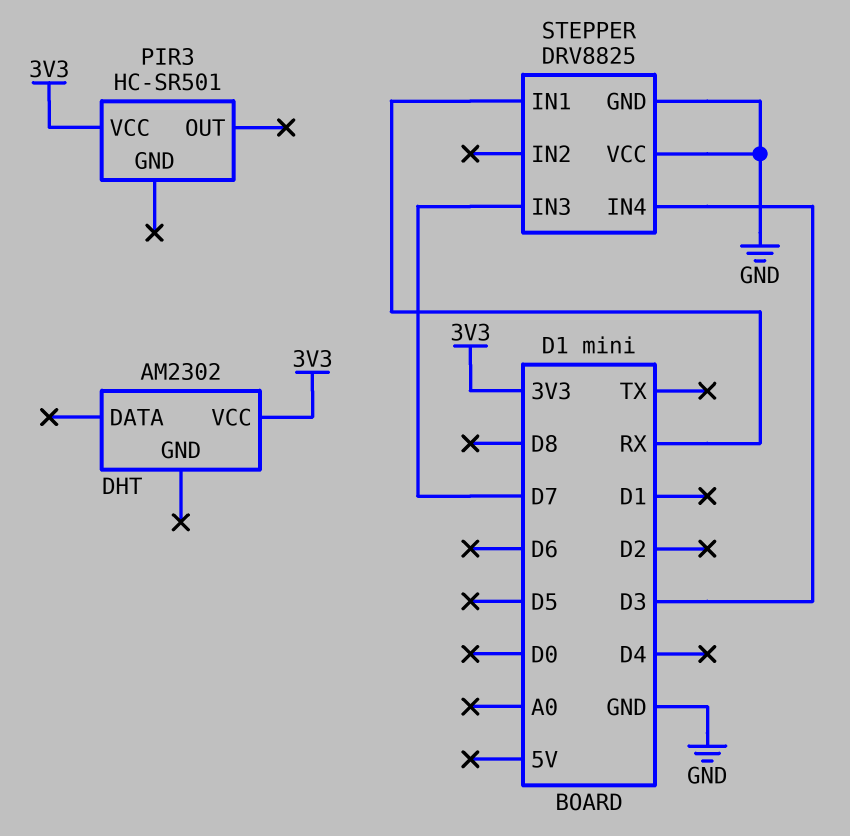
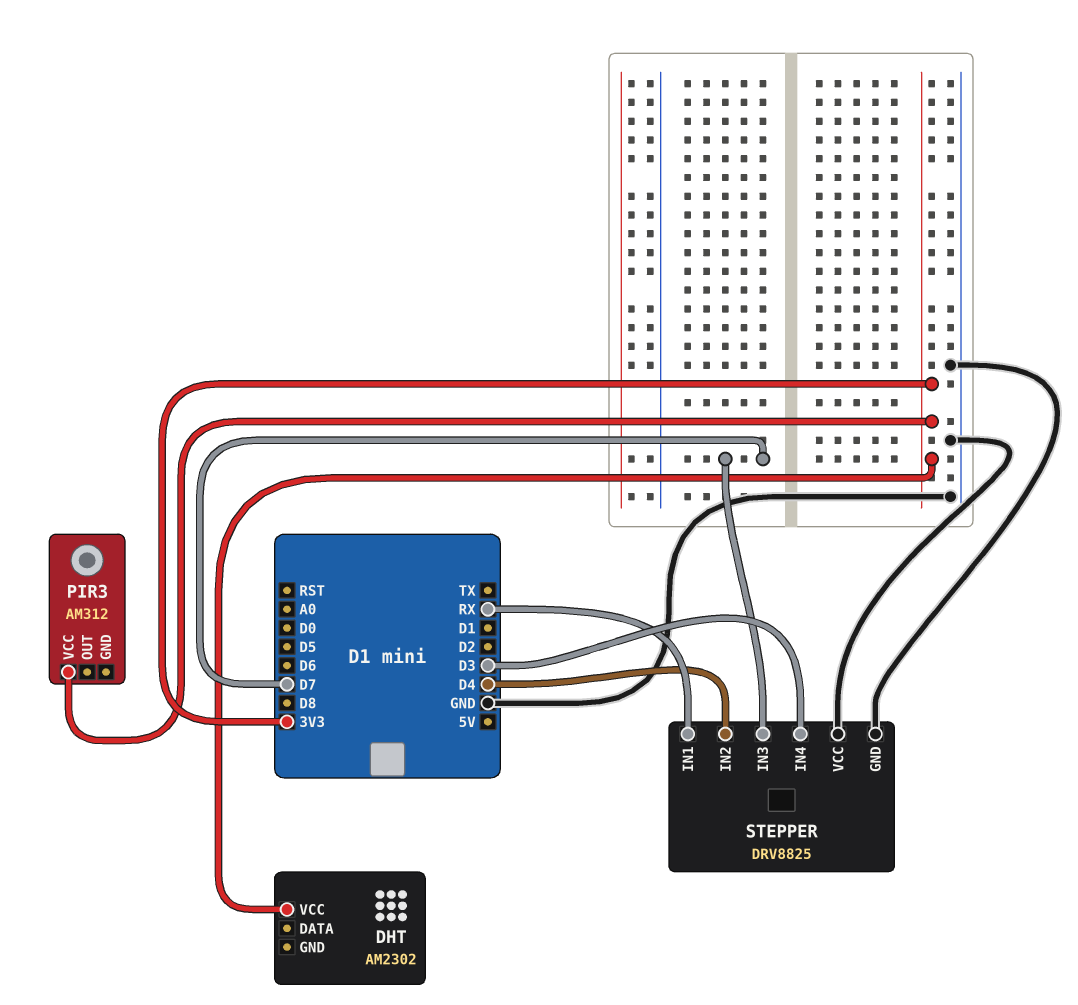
PIR3: HC-SR501 -> AM312
STEPPER pin IN2: none -> D4

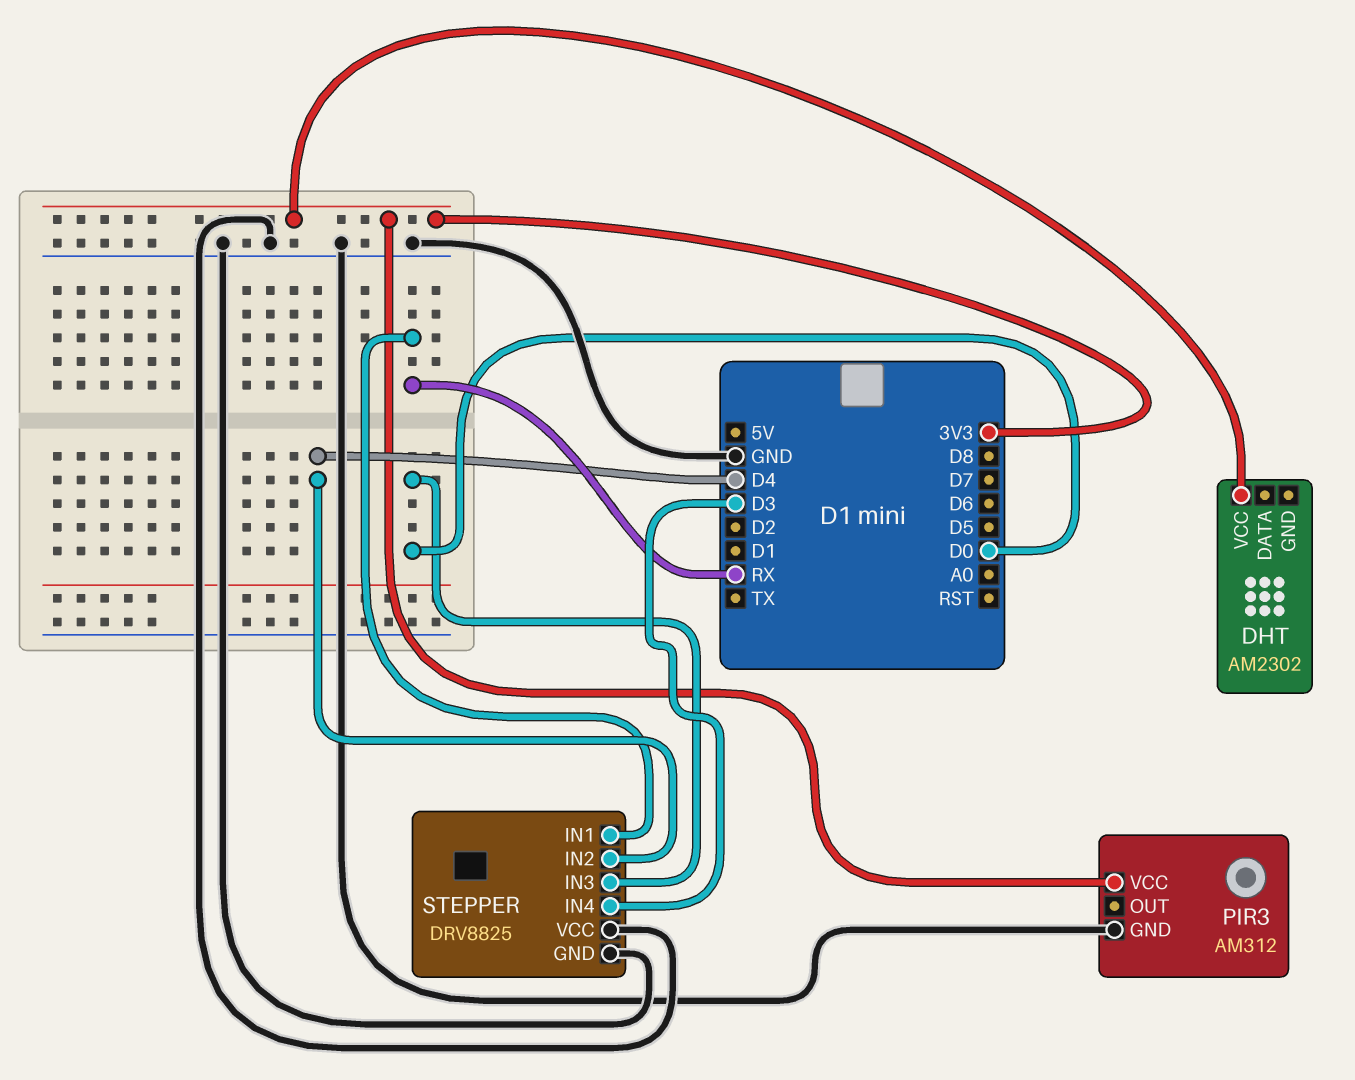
PIR3 pin GND: none -> GND
STEPPER pin IN3: D7 -> D0

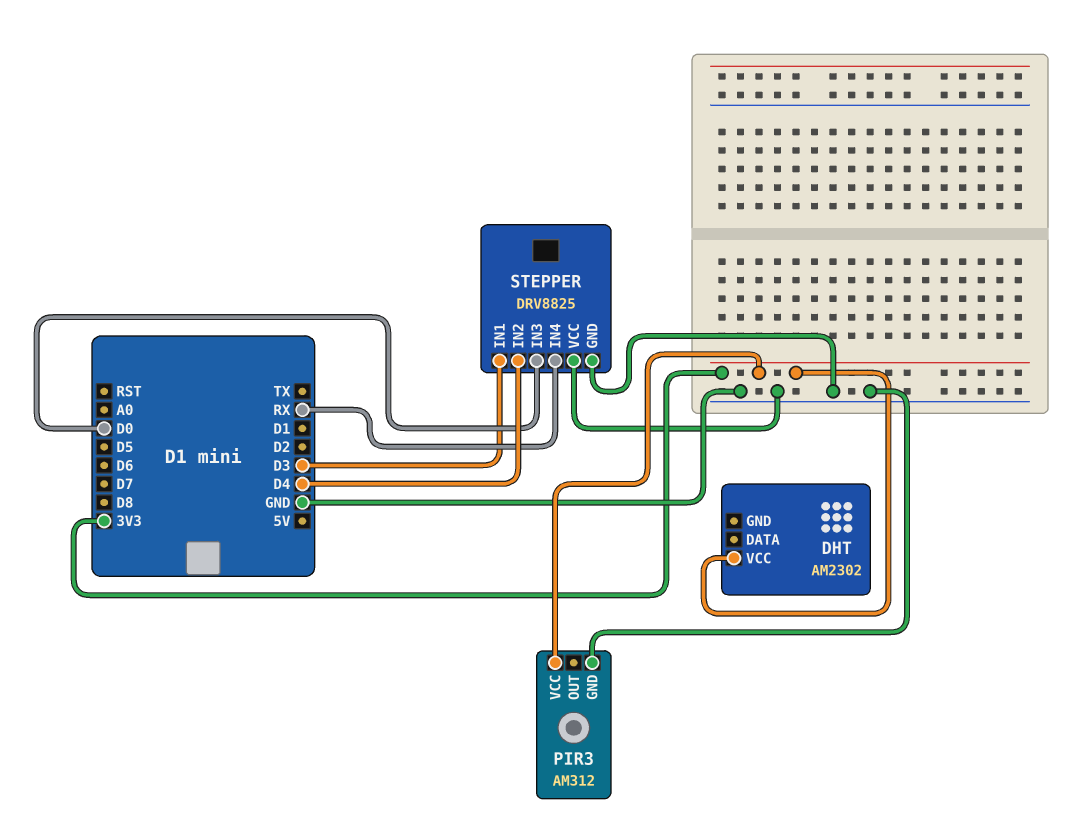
STEPPER pin IN1: RX -> D3
STEPPER pin IN4: D3 -> RX

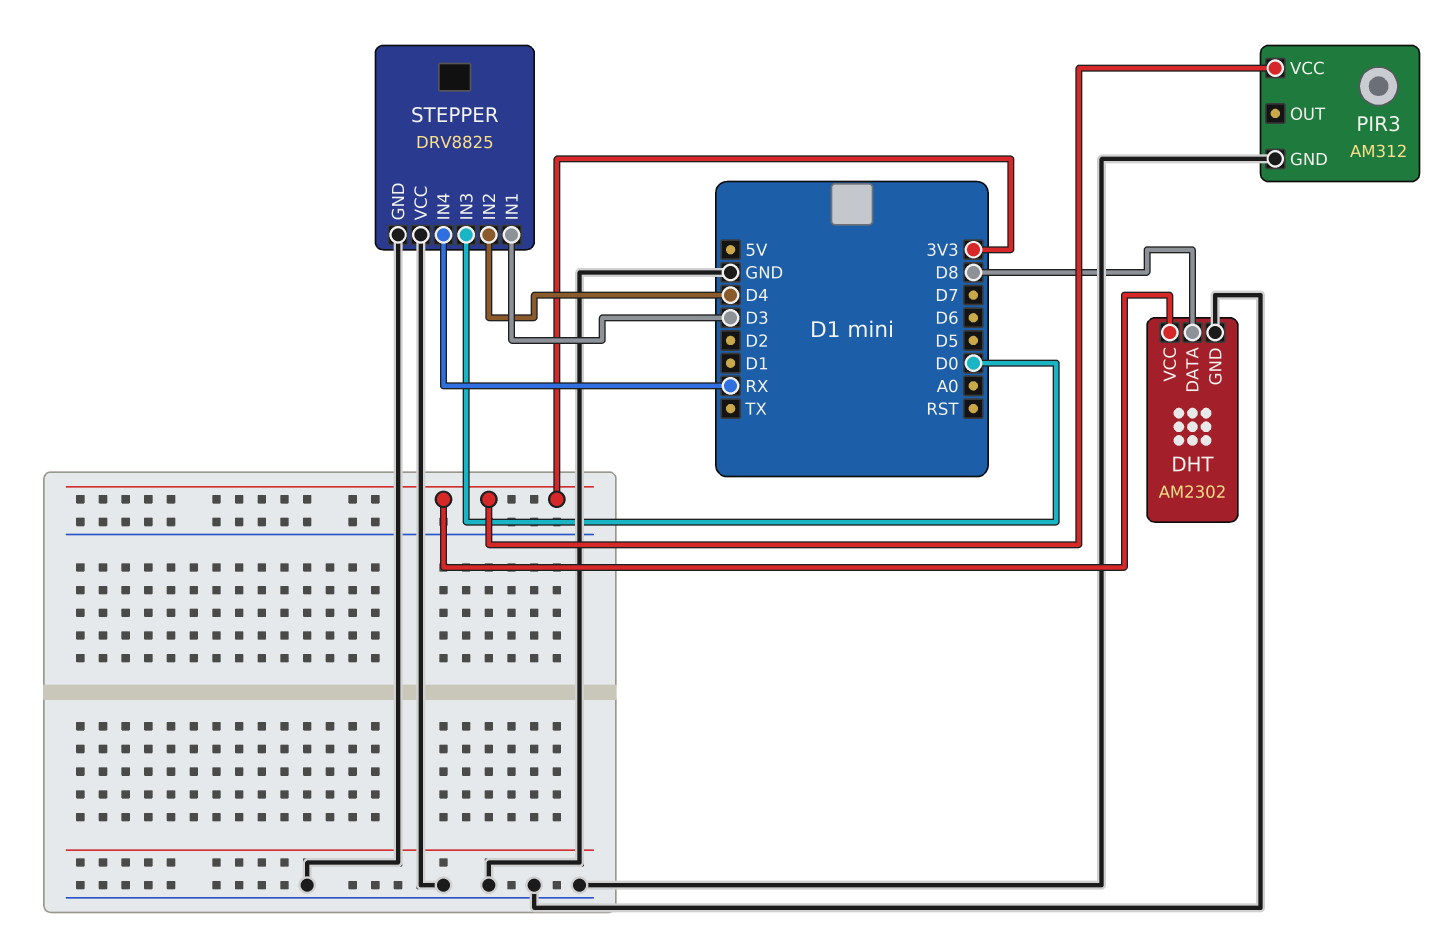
DHT pin DATA: none -> D8
DHT pin GND: none -> GND

